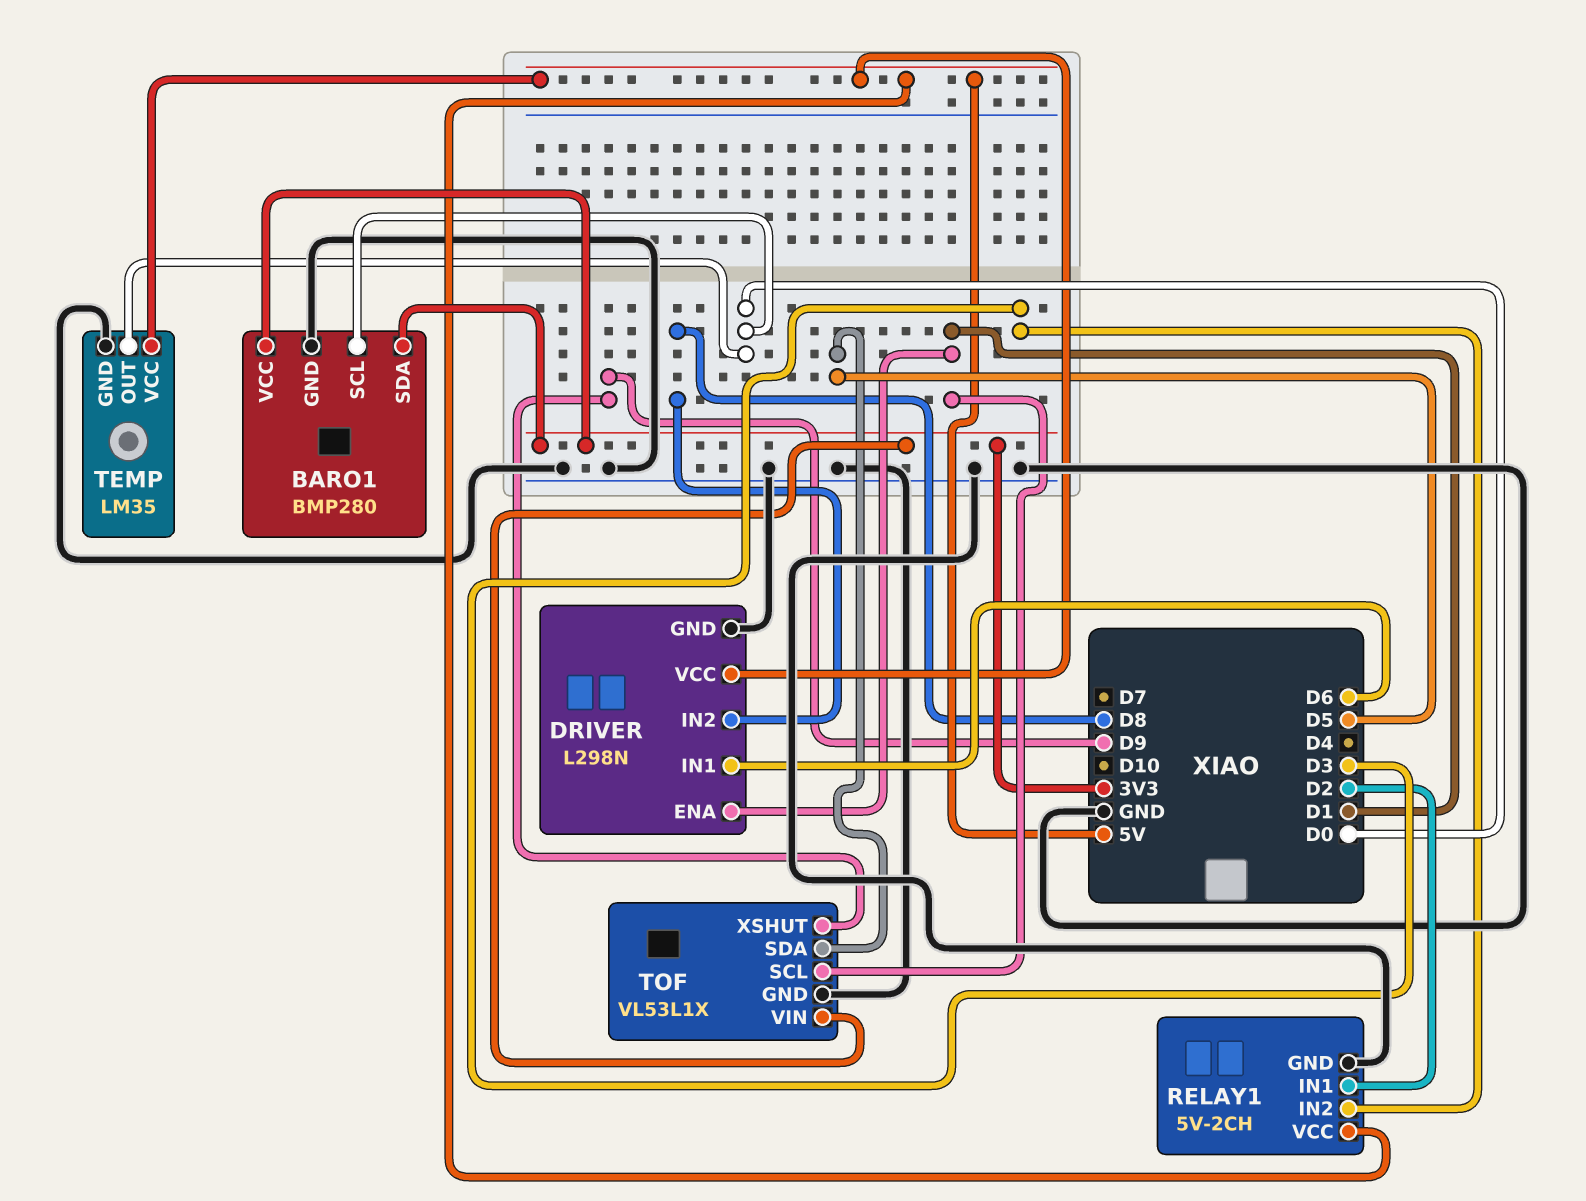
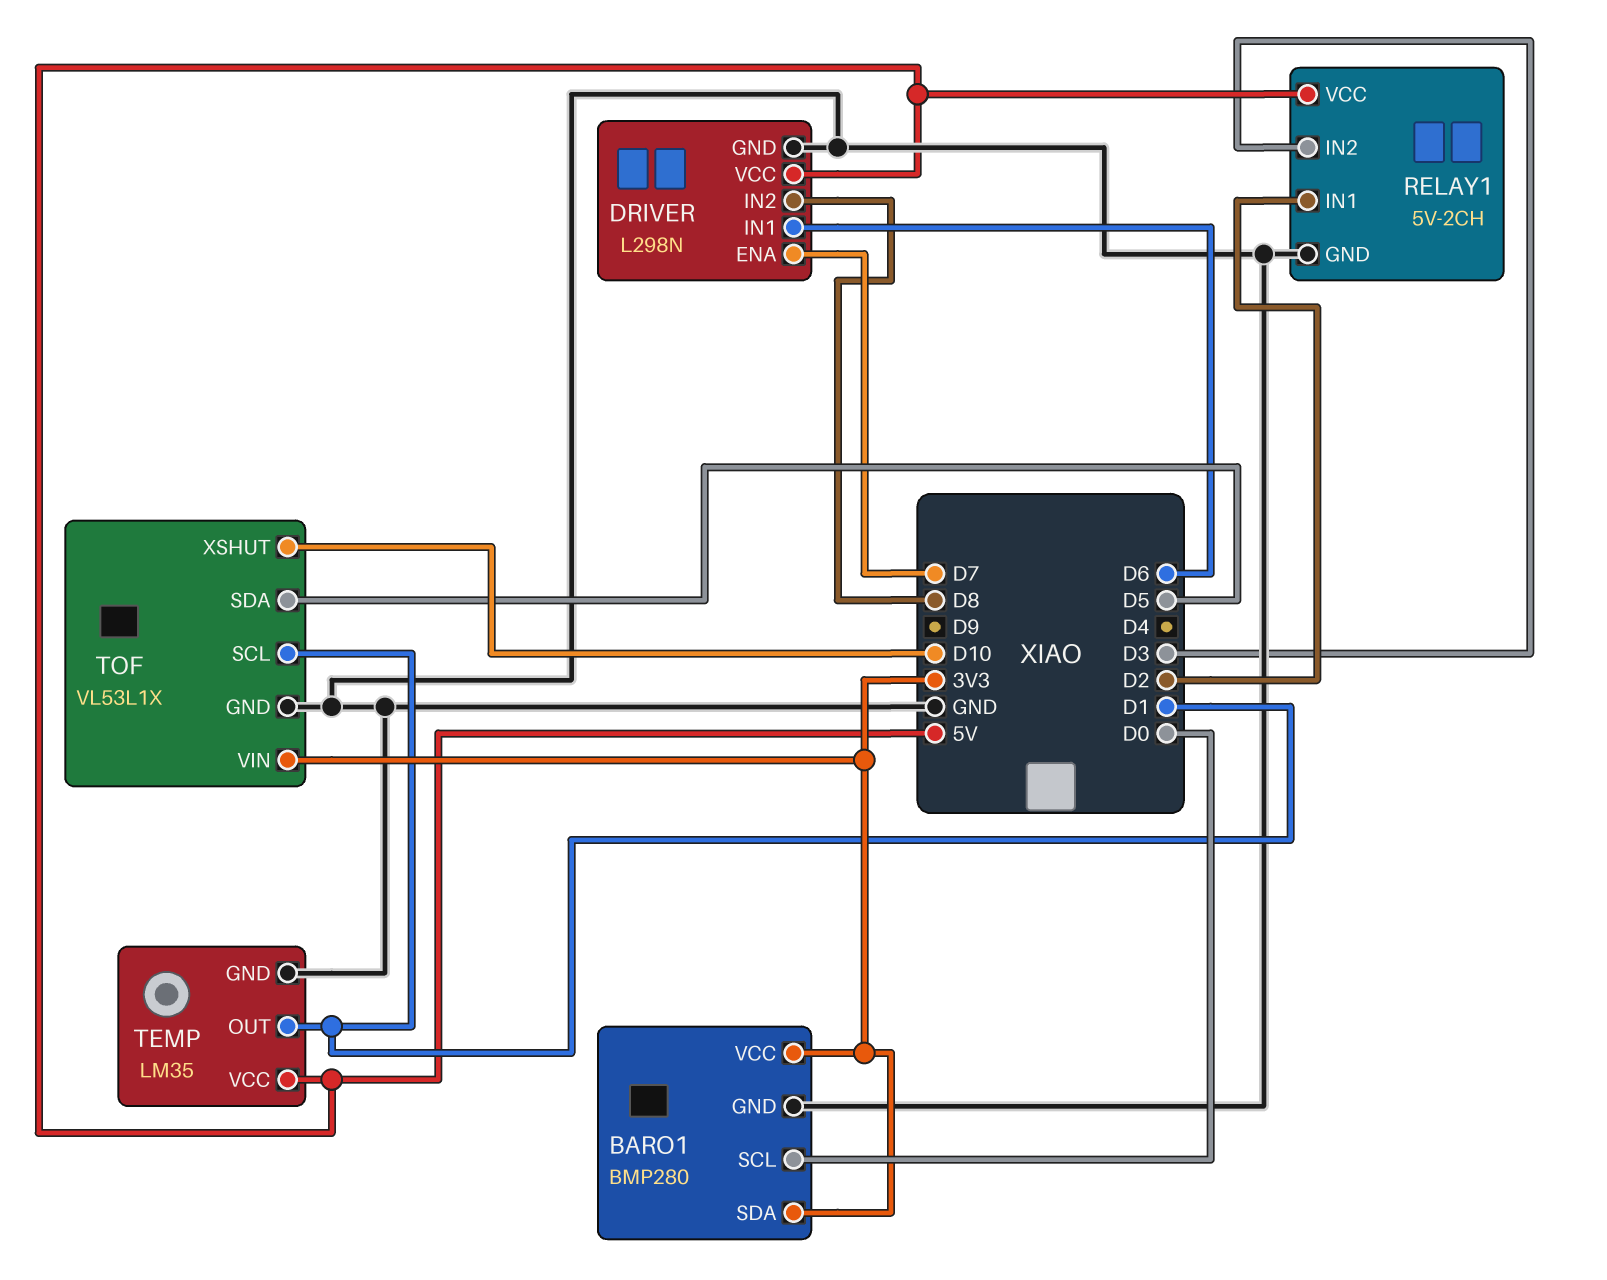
DRIVER pin ENA: D1 -> D7
TEMP pin OUT: D0 -> D1
TOF pin XSHUT: D9 -> D10

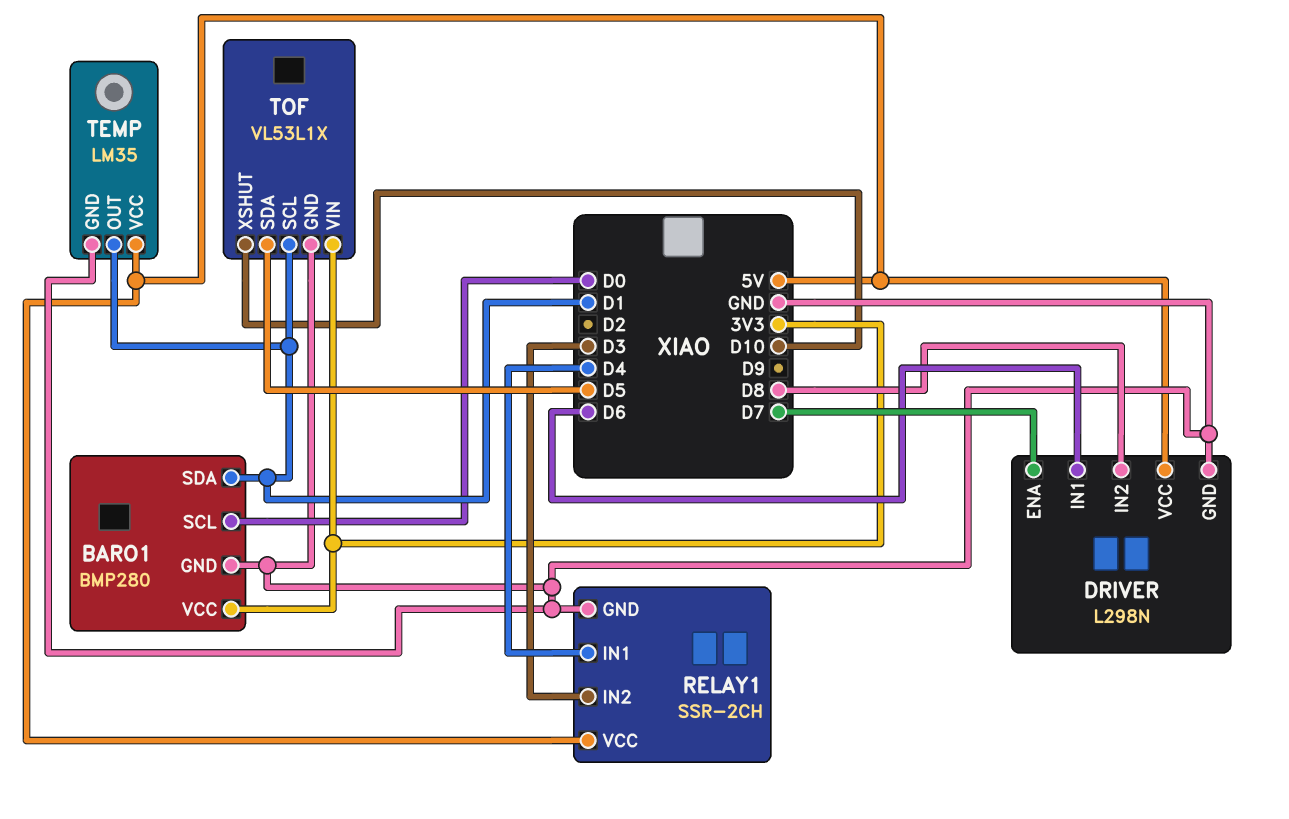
BARO1 pin SDA: 3V3 -> D1
RELAY1: 5V-2CH -> SSR-2CH
RELAY1 pin IN1: D2 -> D4

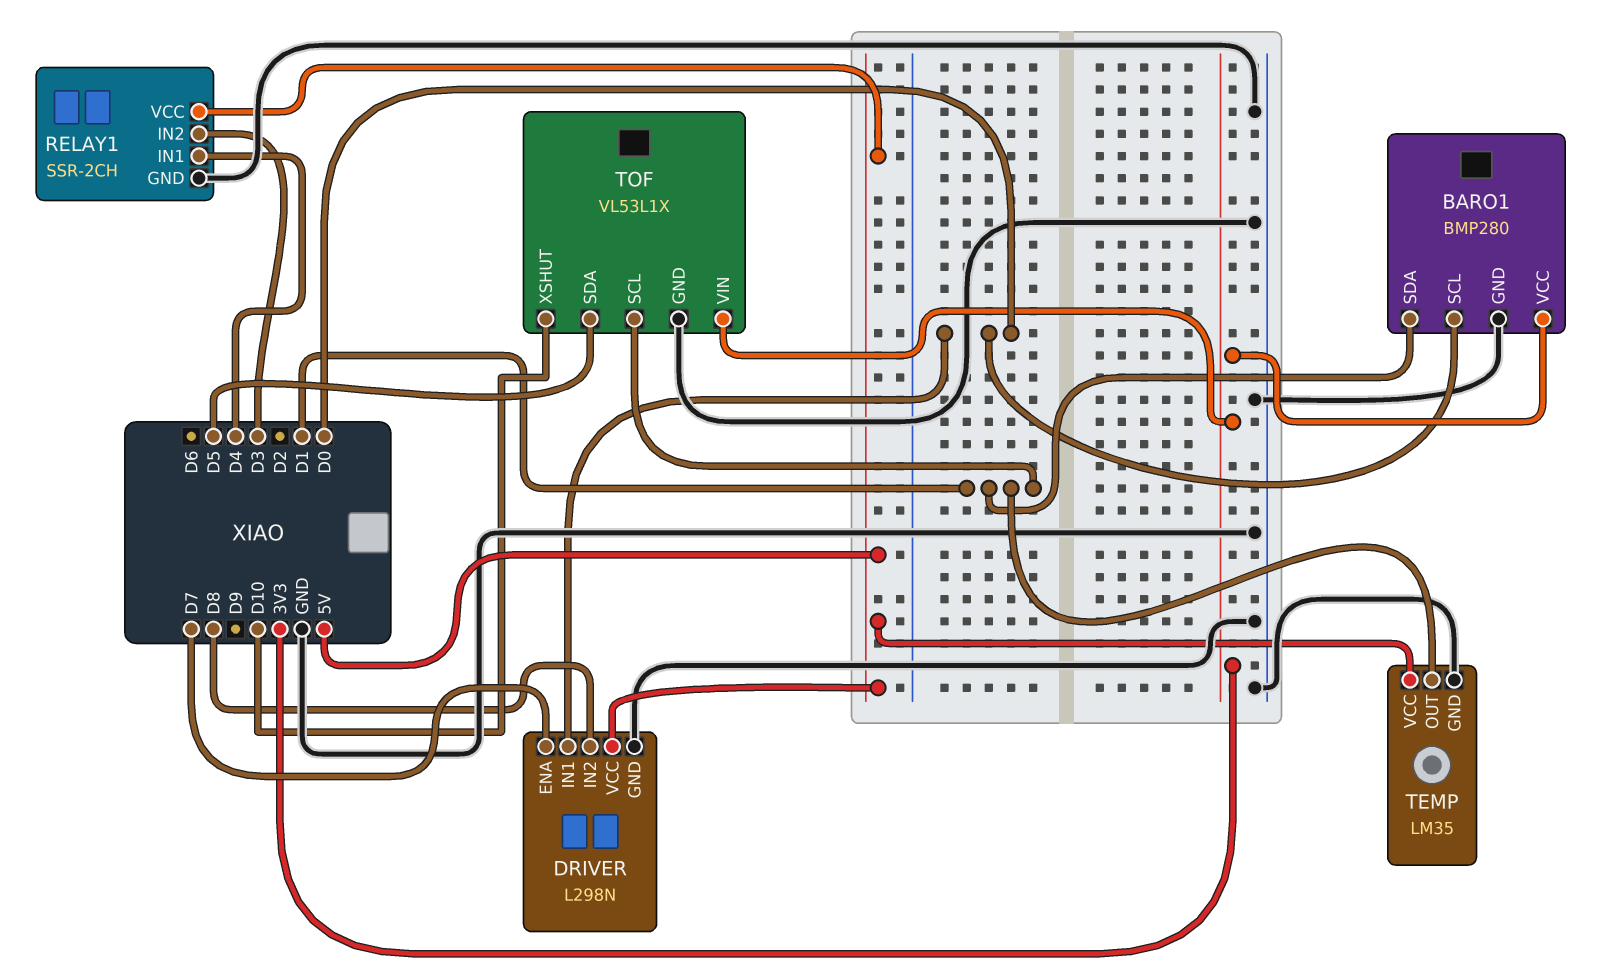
DRIVER pin IN1: D6 -> D0

